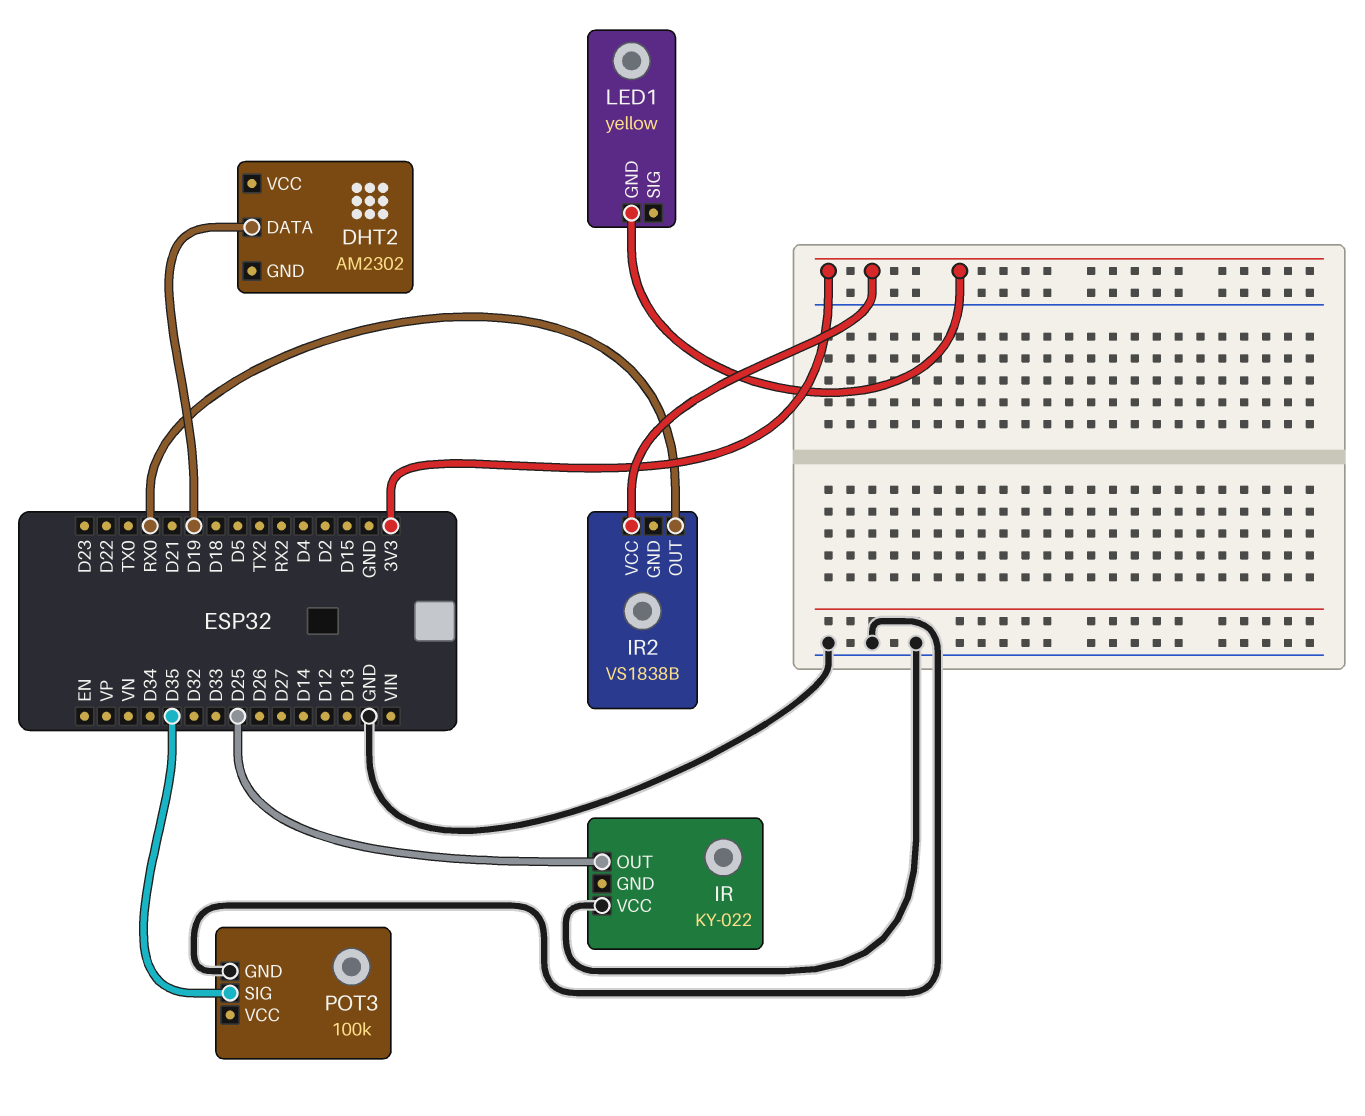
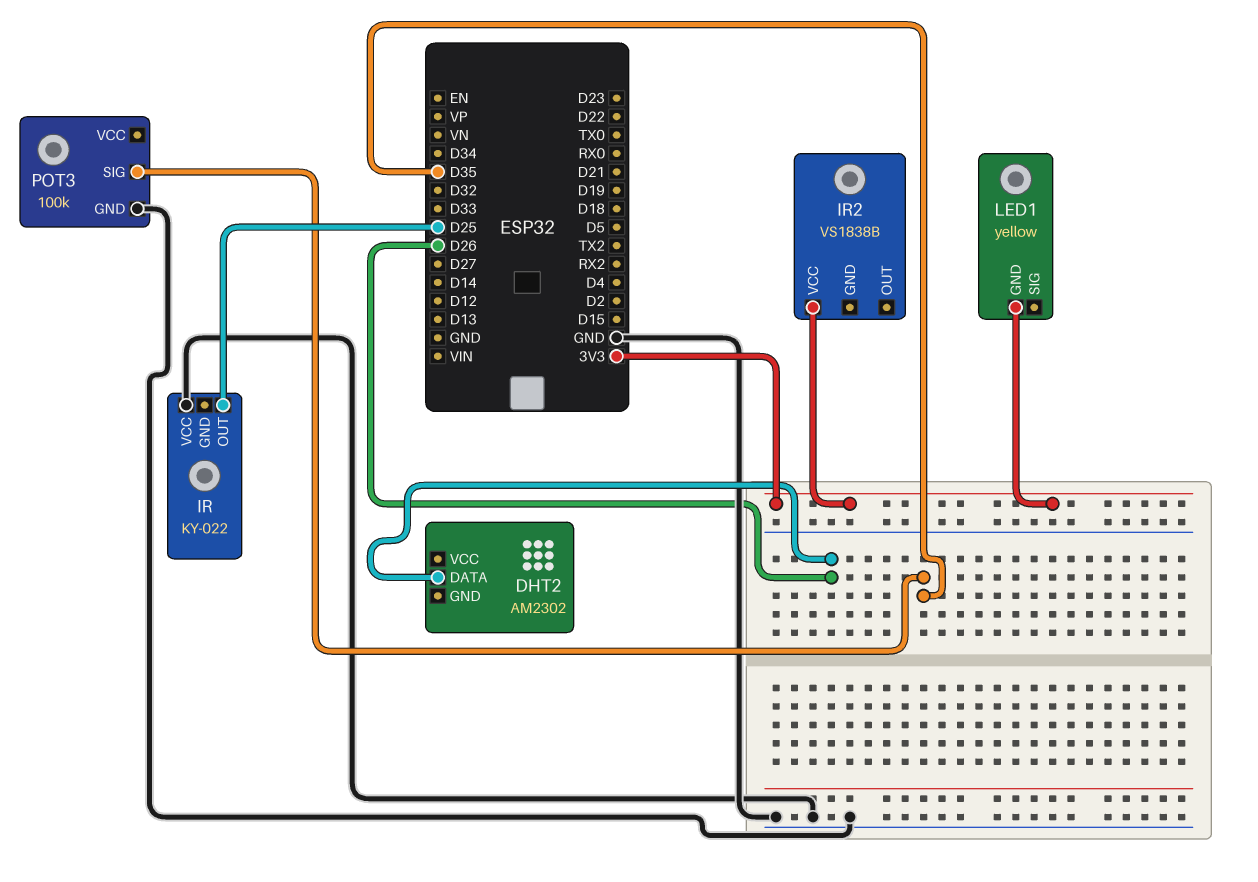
DHT2 pin DATA: D19 -> D26
IR2 pin OUT: RX0 -> none

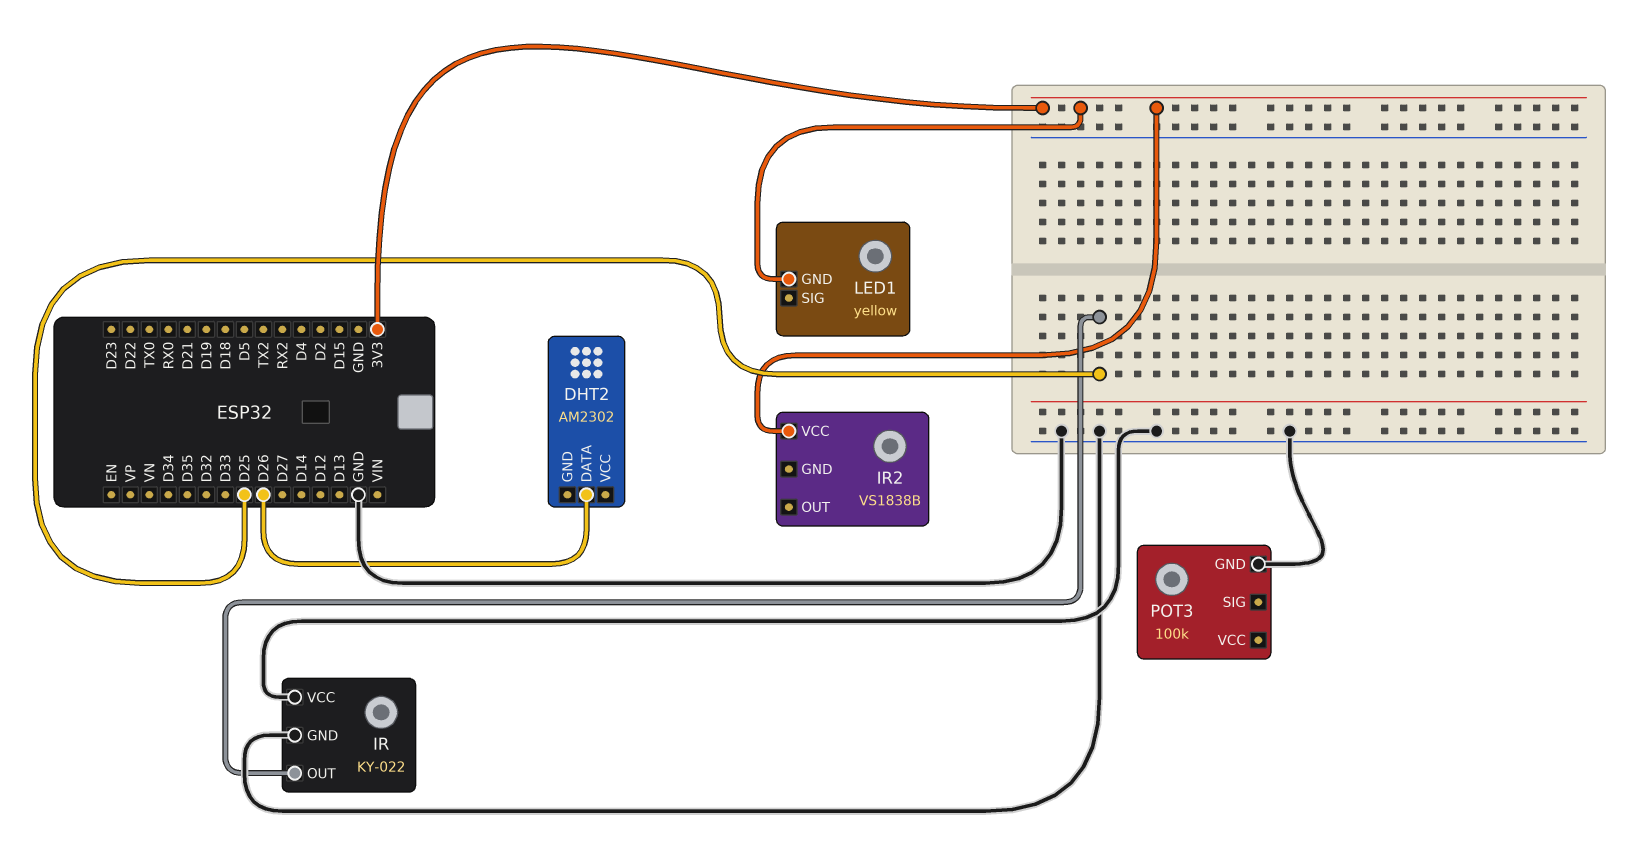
IR pin GND: none -> GND
POT3 pin SIG: D35 -> none

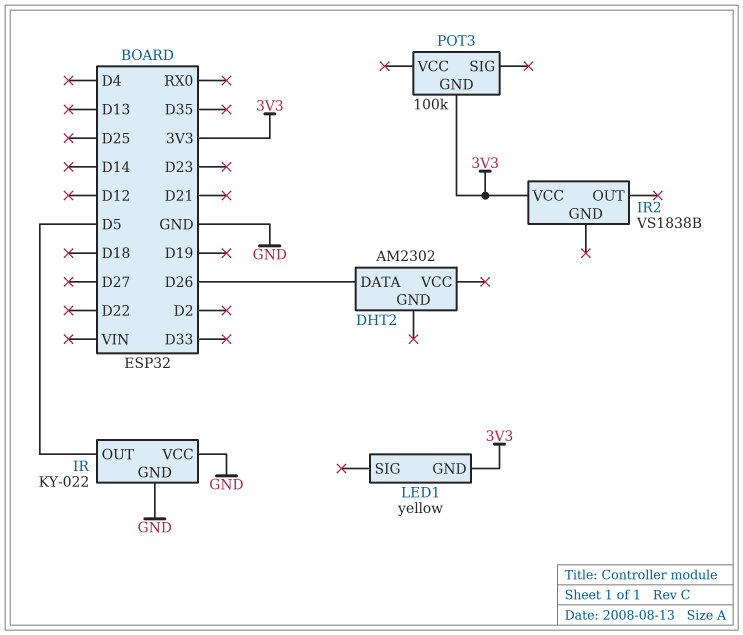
IR pin OUT: D25 -> D5
POT3 pin GND: GND -> 3V3

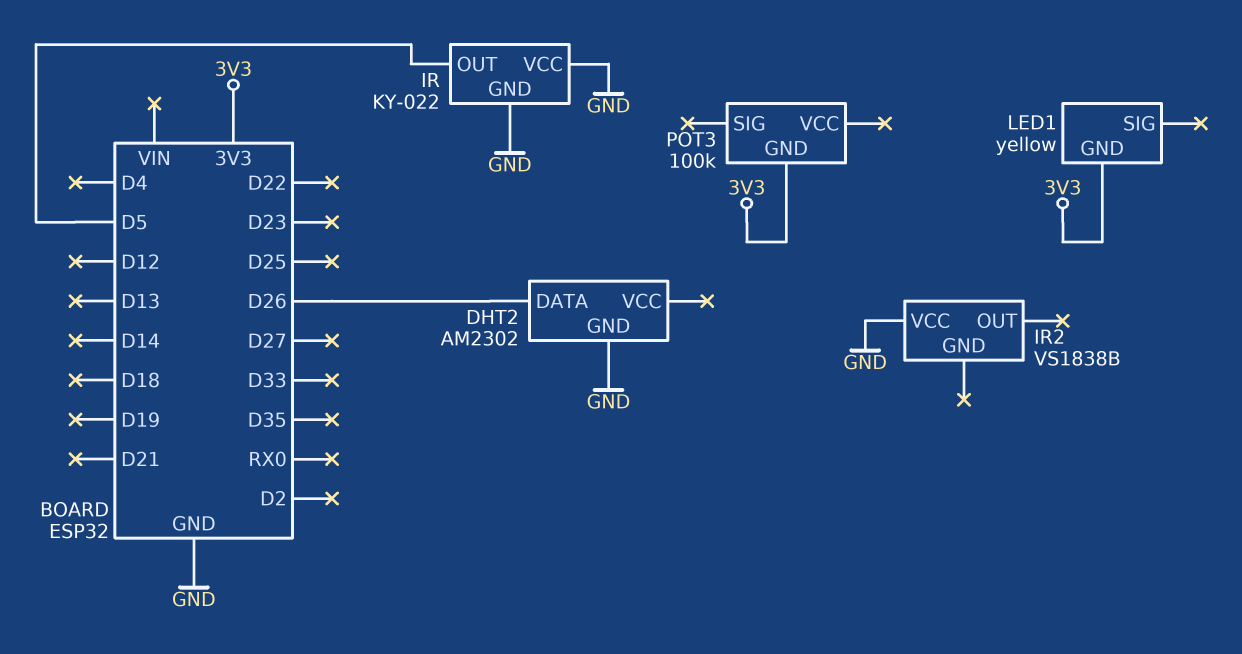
DHT2 pin GND: none -> GND
IR2 pin VCC: 3V3 -> GND

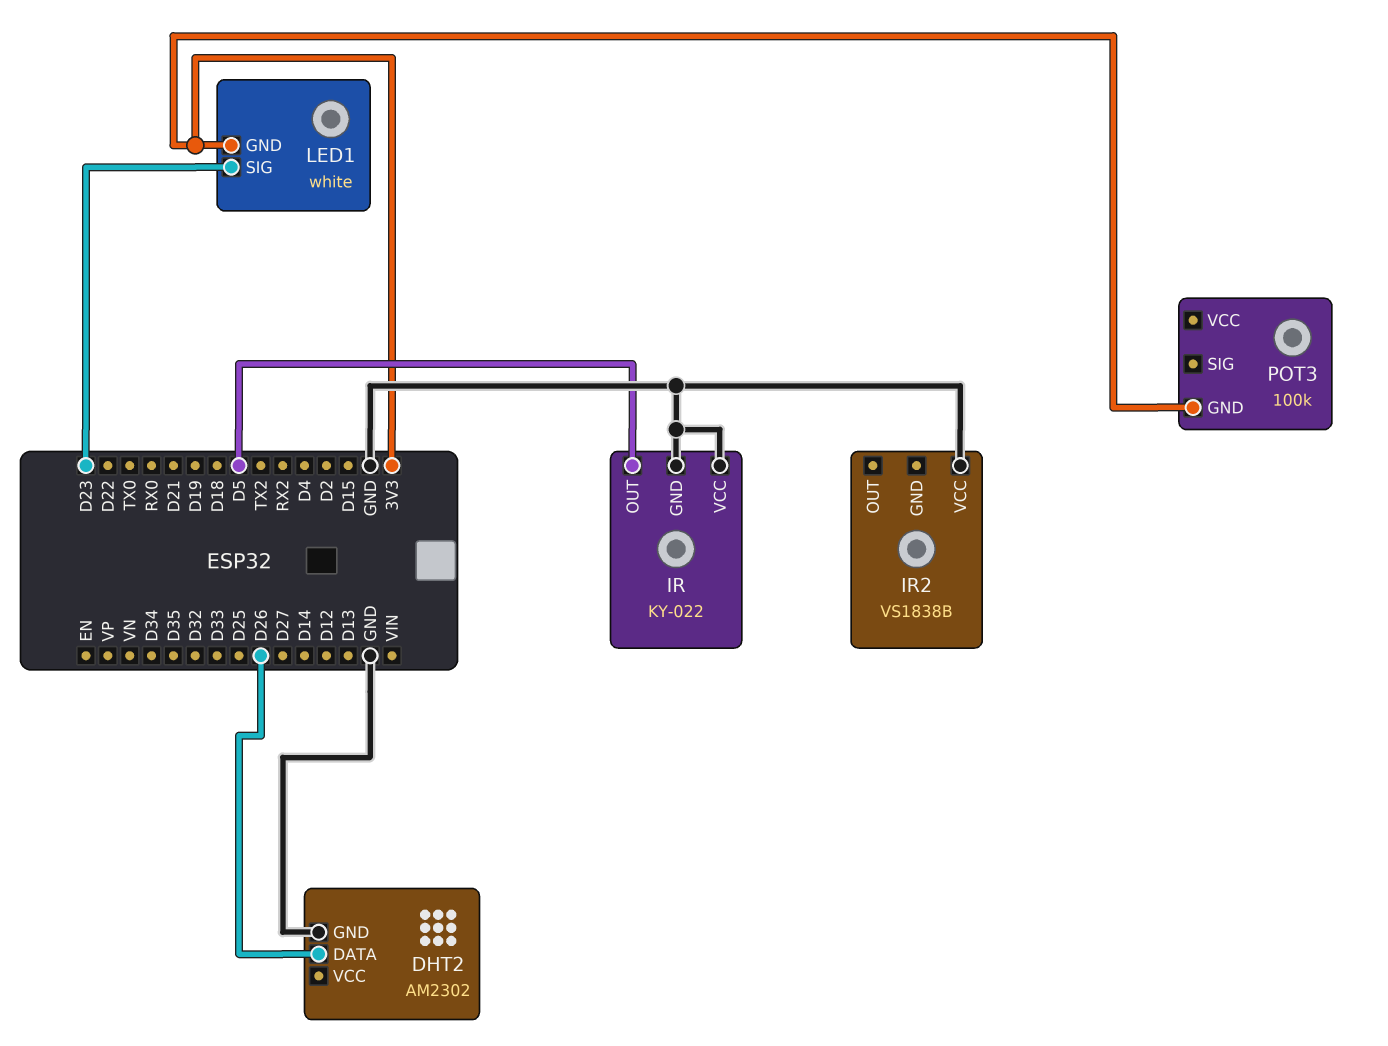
LED1: yellow -> white
LED1 pin SIG: none -> D23

